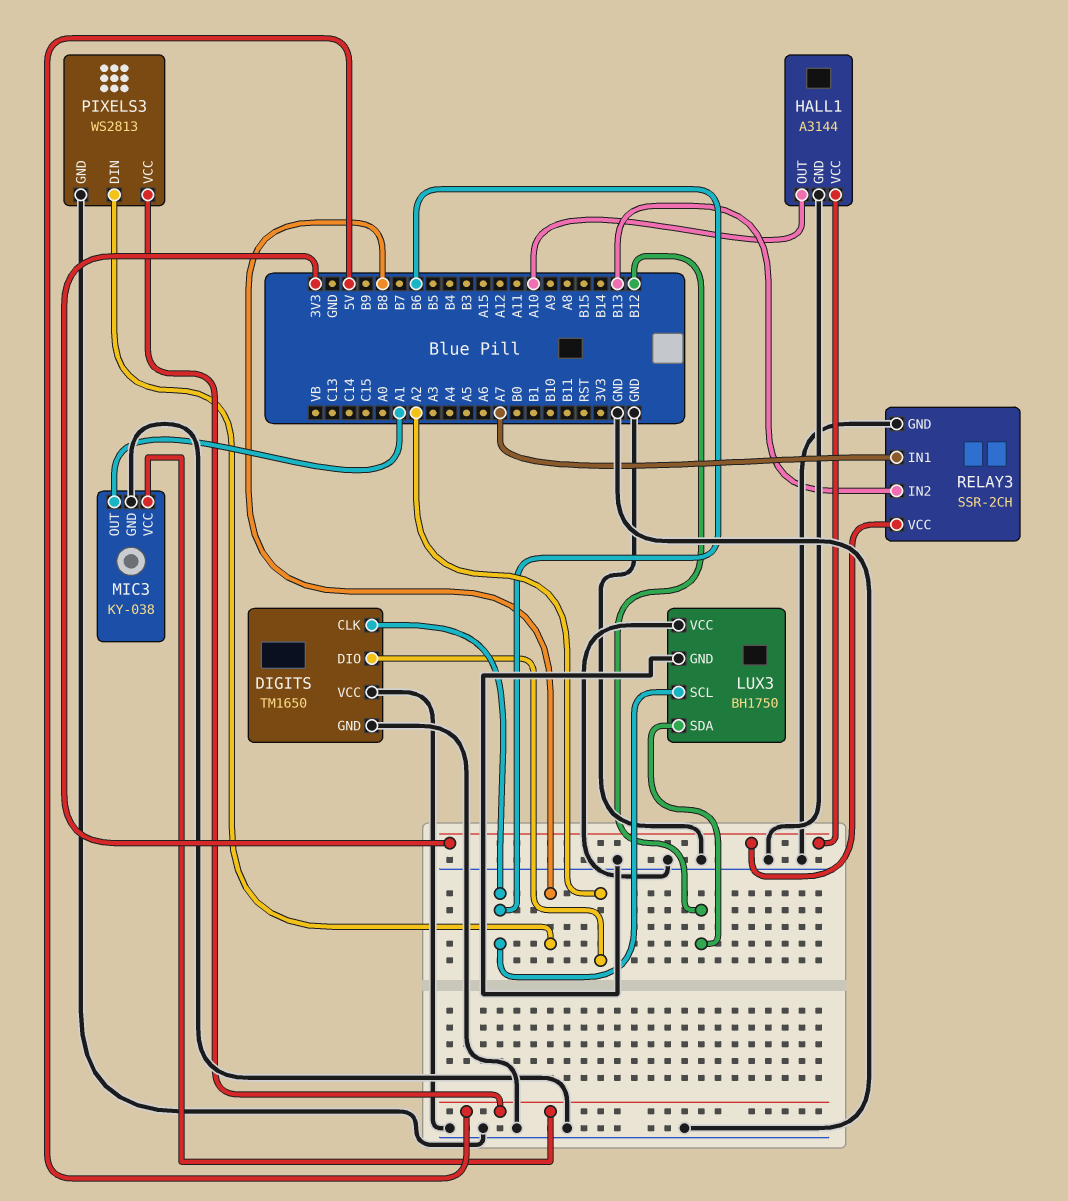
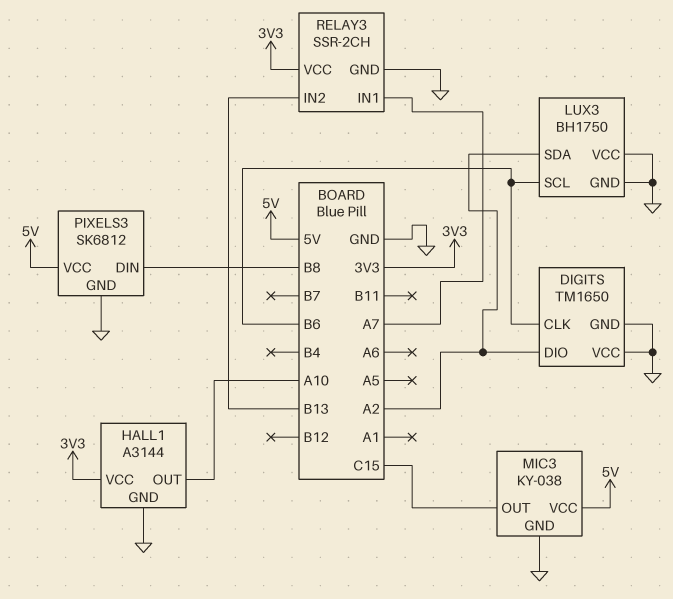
LUX3 pin SDA: B12 -> A2
MIC3 pin OUT: A1 -> C15
PIXELS3: WS2813 -> SK6812

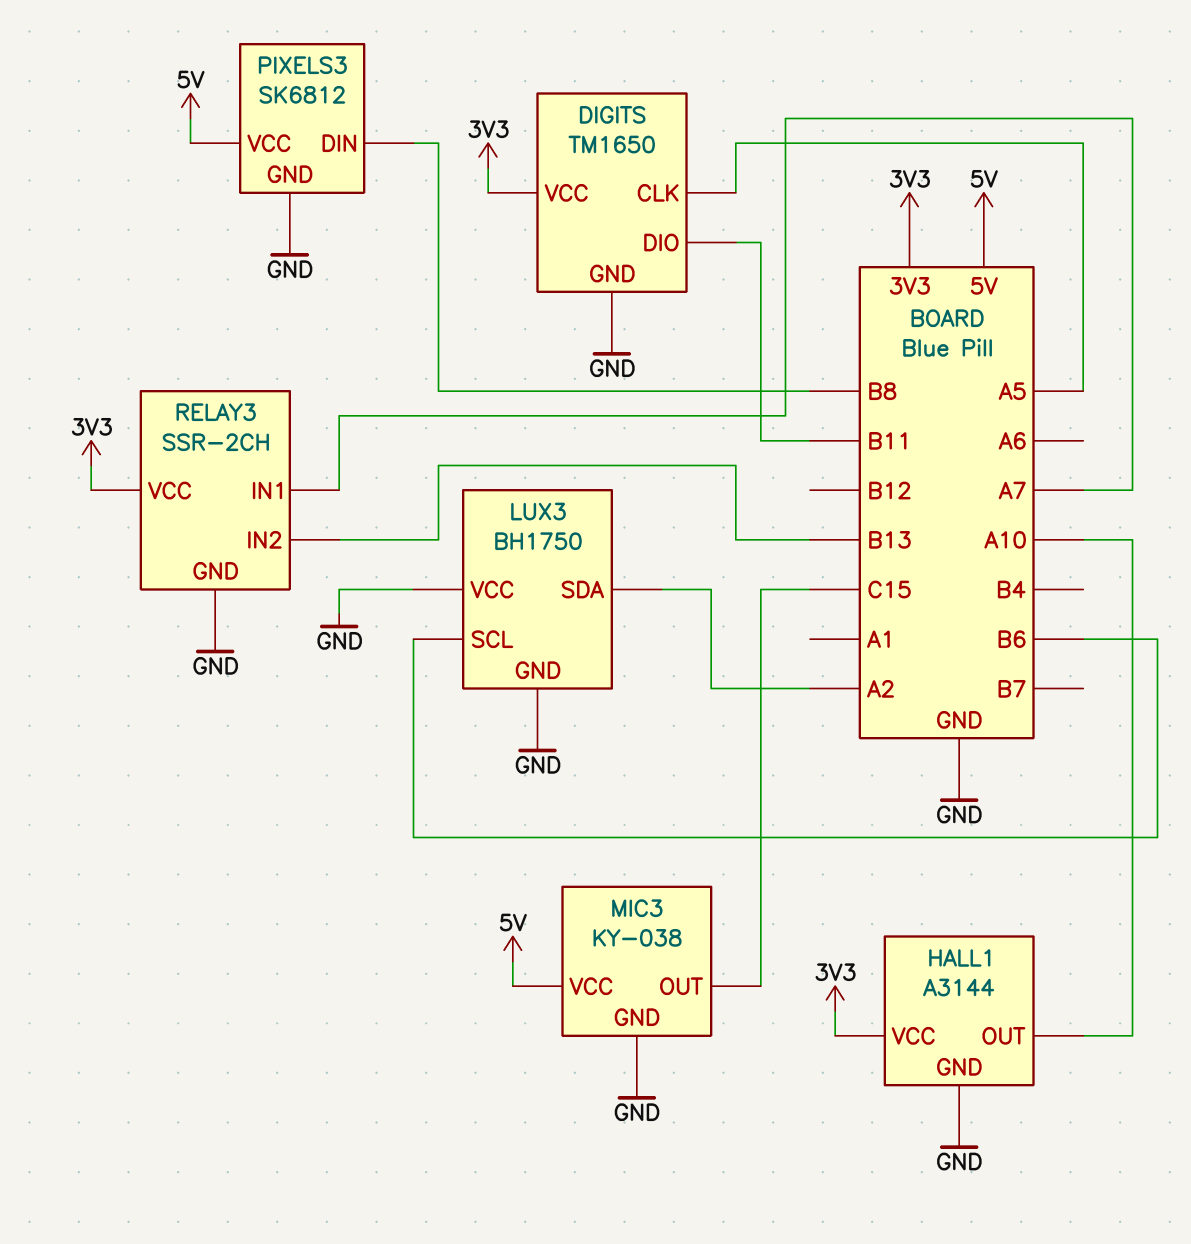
DIGITS pin CLK: B6 -> A5
DIGITS pin DIO: A2 -> B11
DIGITS pin VCC: GND -> 3V3

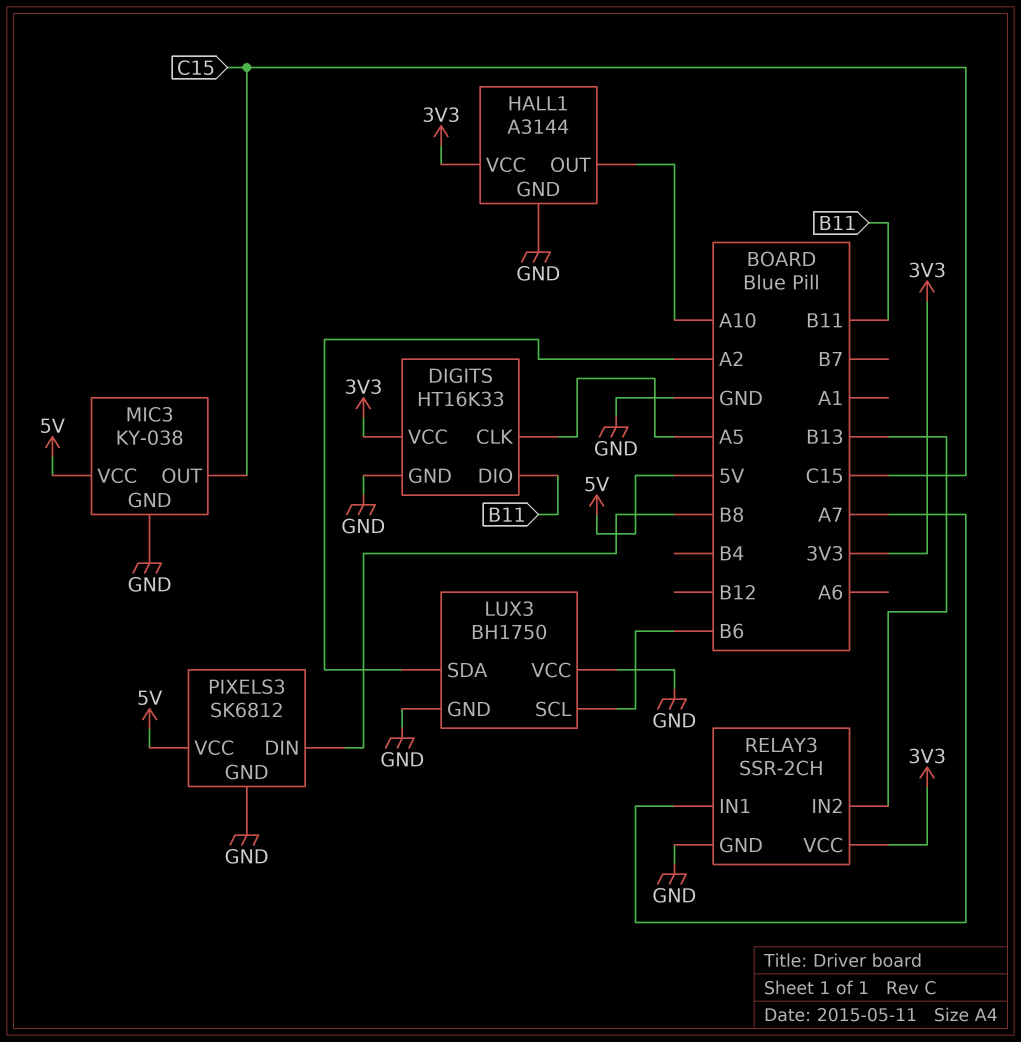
DIGITS: TM1650 -> HT16K33

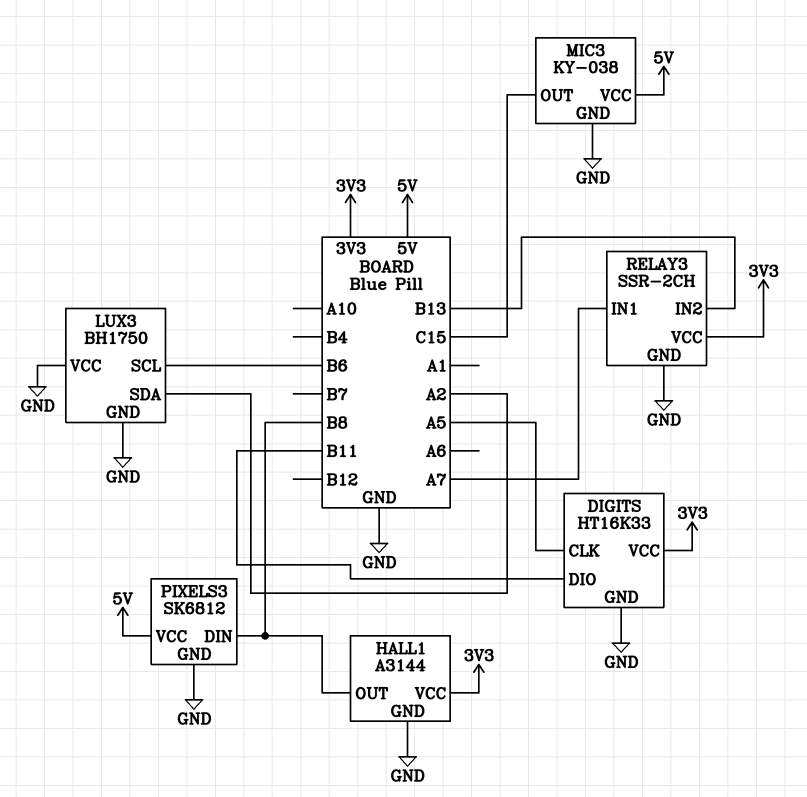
HALL1 pin OUT: A10 -> B8

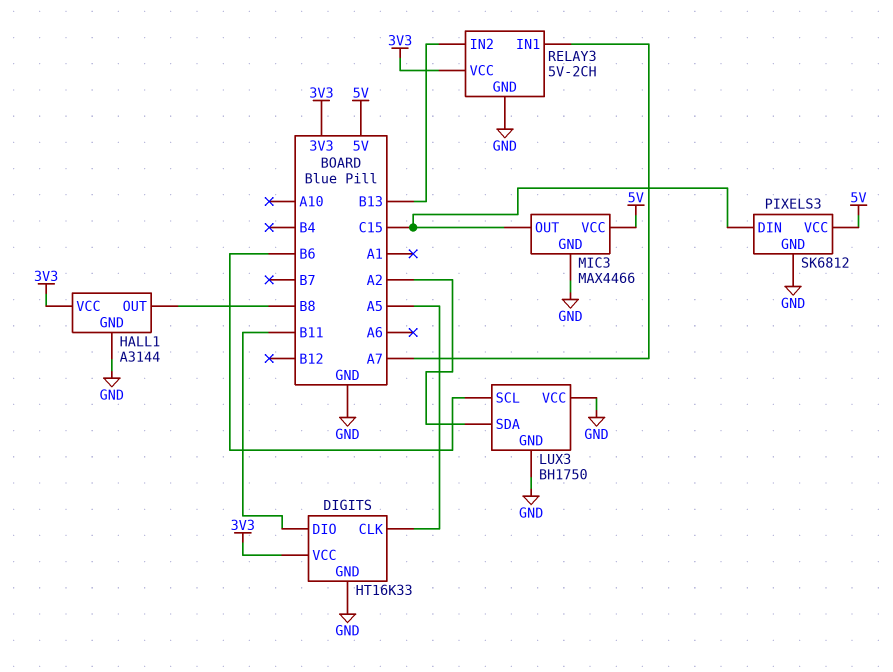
MIC3: KY-038 -> MAX4466
PIXELS3 pin DIN: B8 -> C15
RELAY3: SSR-2CH -> 5V-2CH

